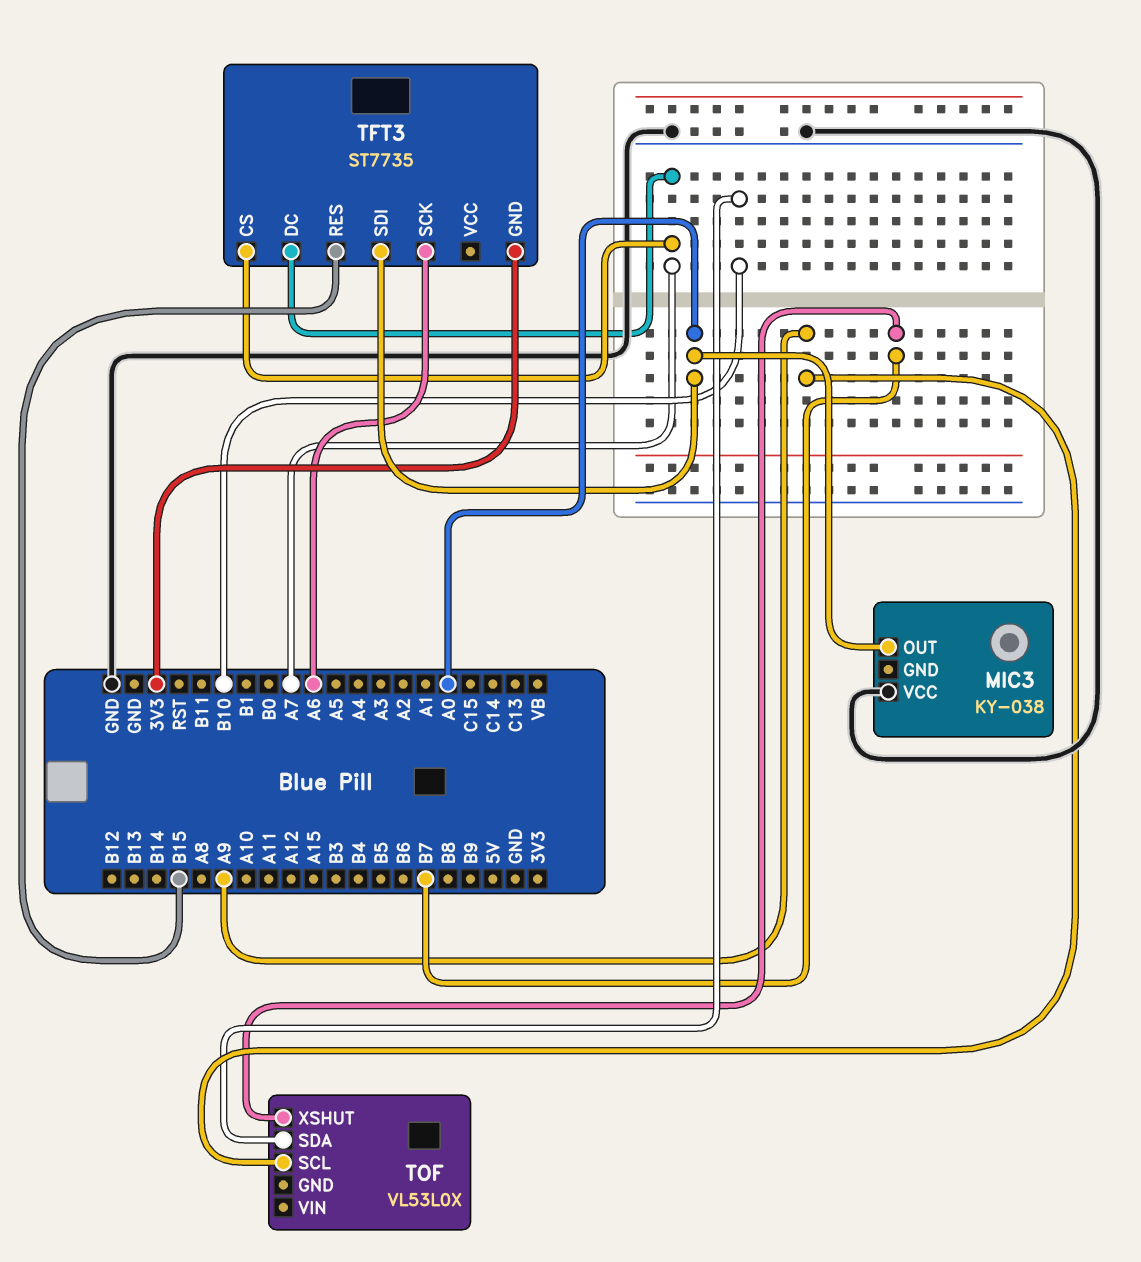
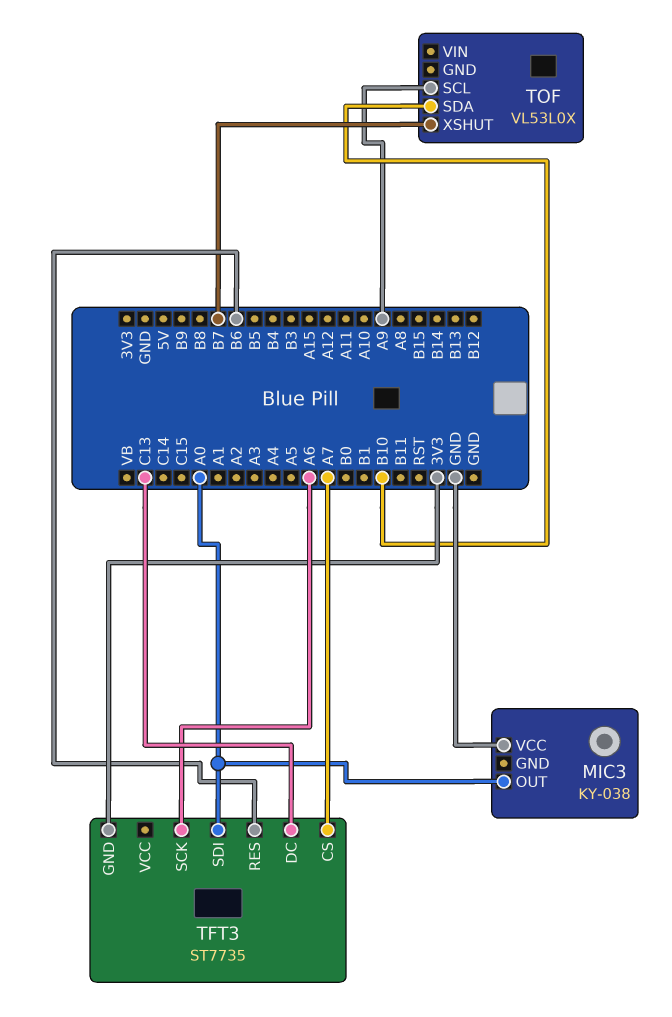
TFT3 pin DC: A7 -> C13
TFT3 pin RES: B15 -> B6

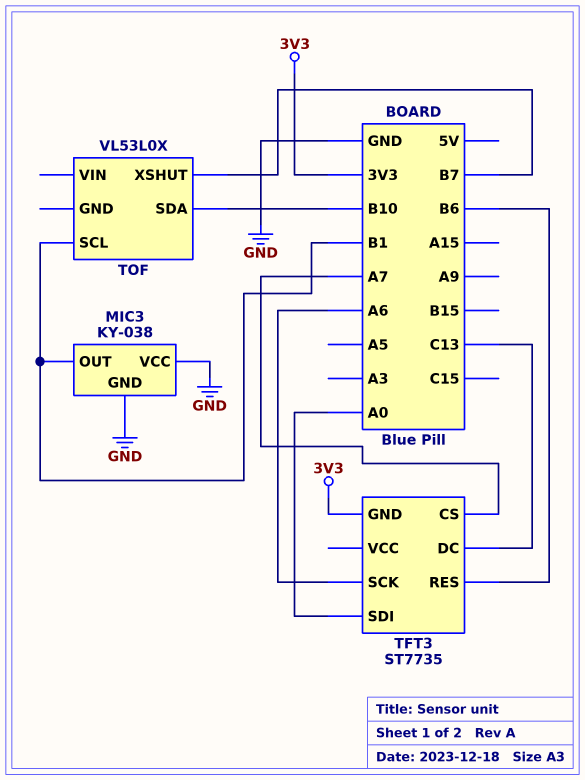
MIC3 pin GND: none -> GND
MIC3 pin OUT: A0 -> B1
TOF pin SCL: A9 -> B1

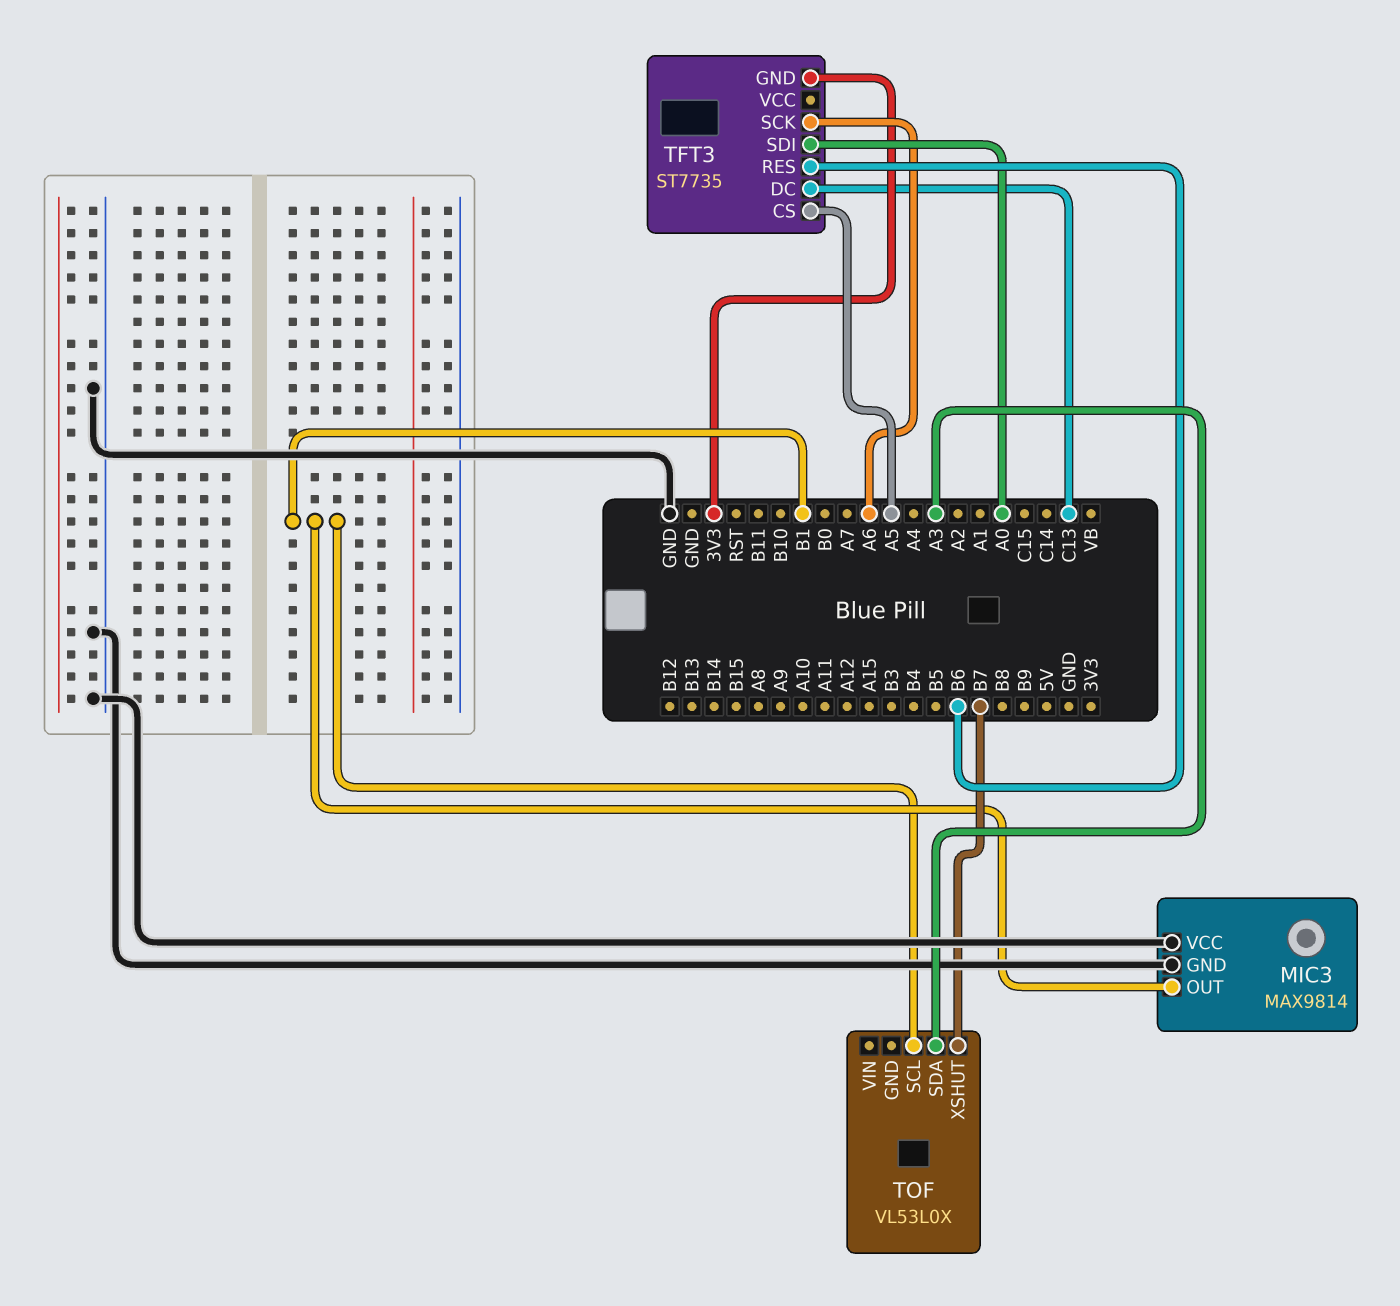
MIC3: KY-038 -> MAX9814
TFT3 pin CS: A7 -> A5
TOF pin SDA: B10 -> A3

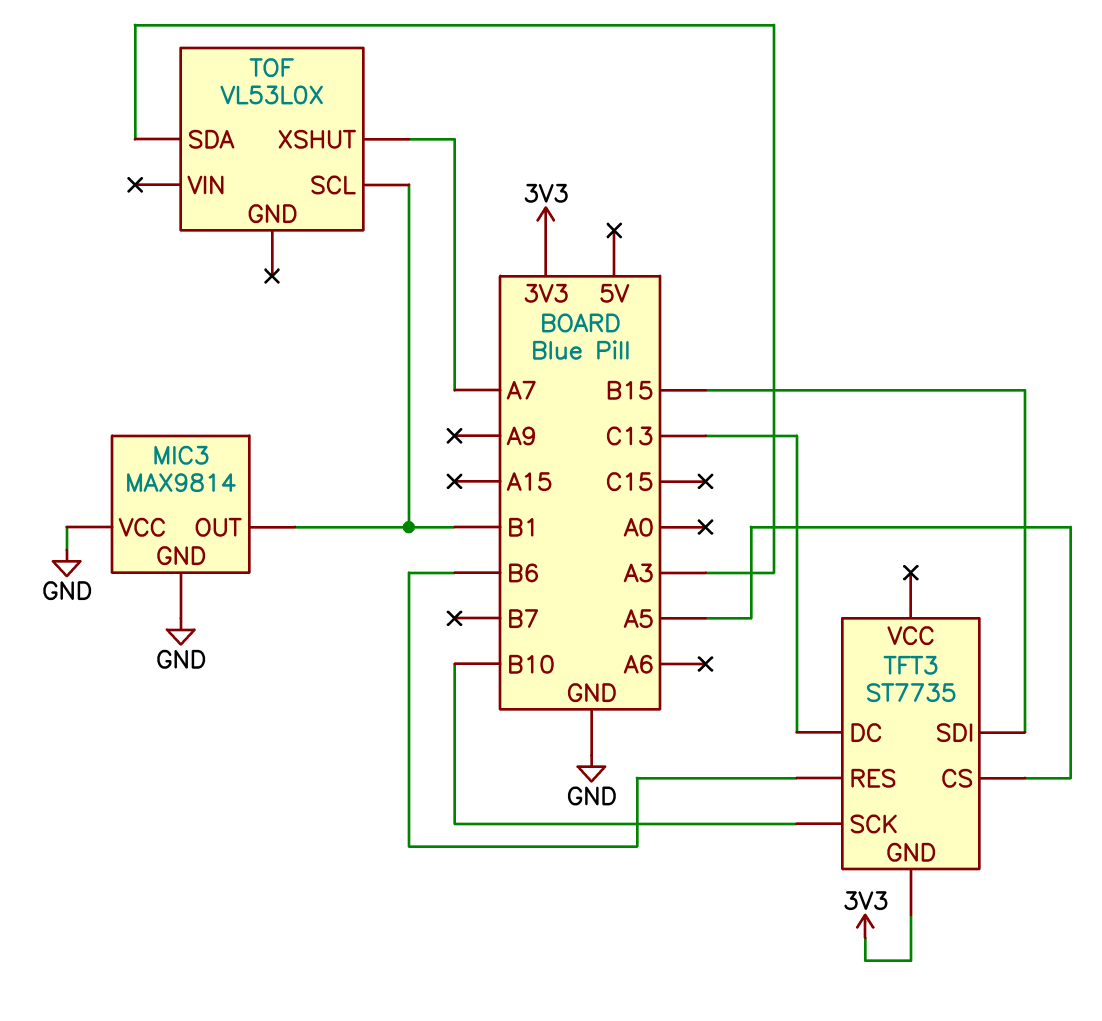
TFT3 pin SCK: A6 -> B10
TFT3 pin SDI: A0 -> B15
TOF pin XSHUT: B7 -> A7

